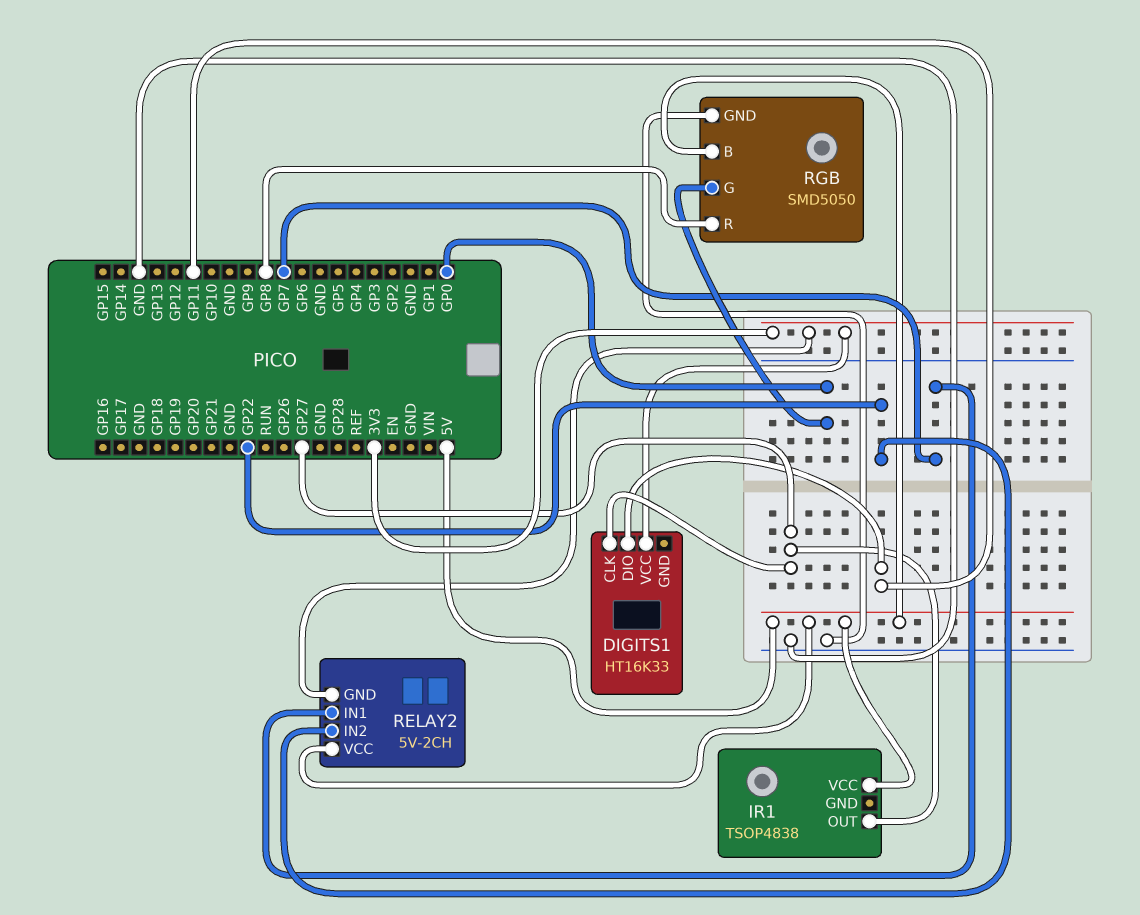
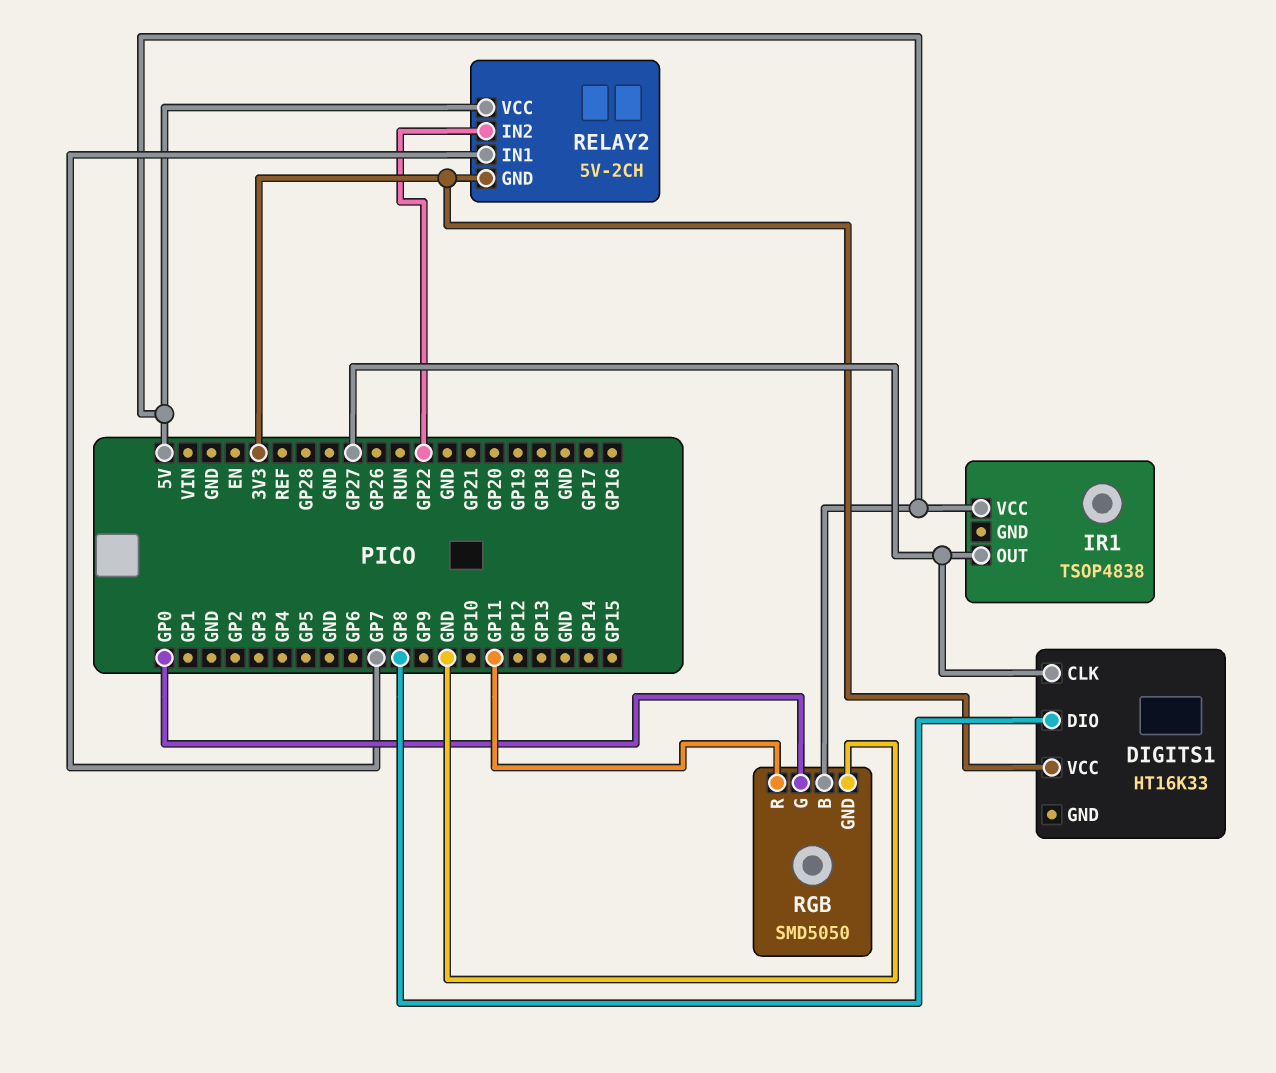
DIGITS1 pin DIO: GP11 -> GP8
RGB pin R: GP8 -> GP11

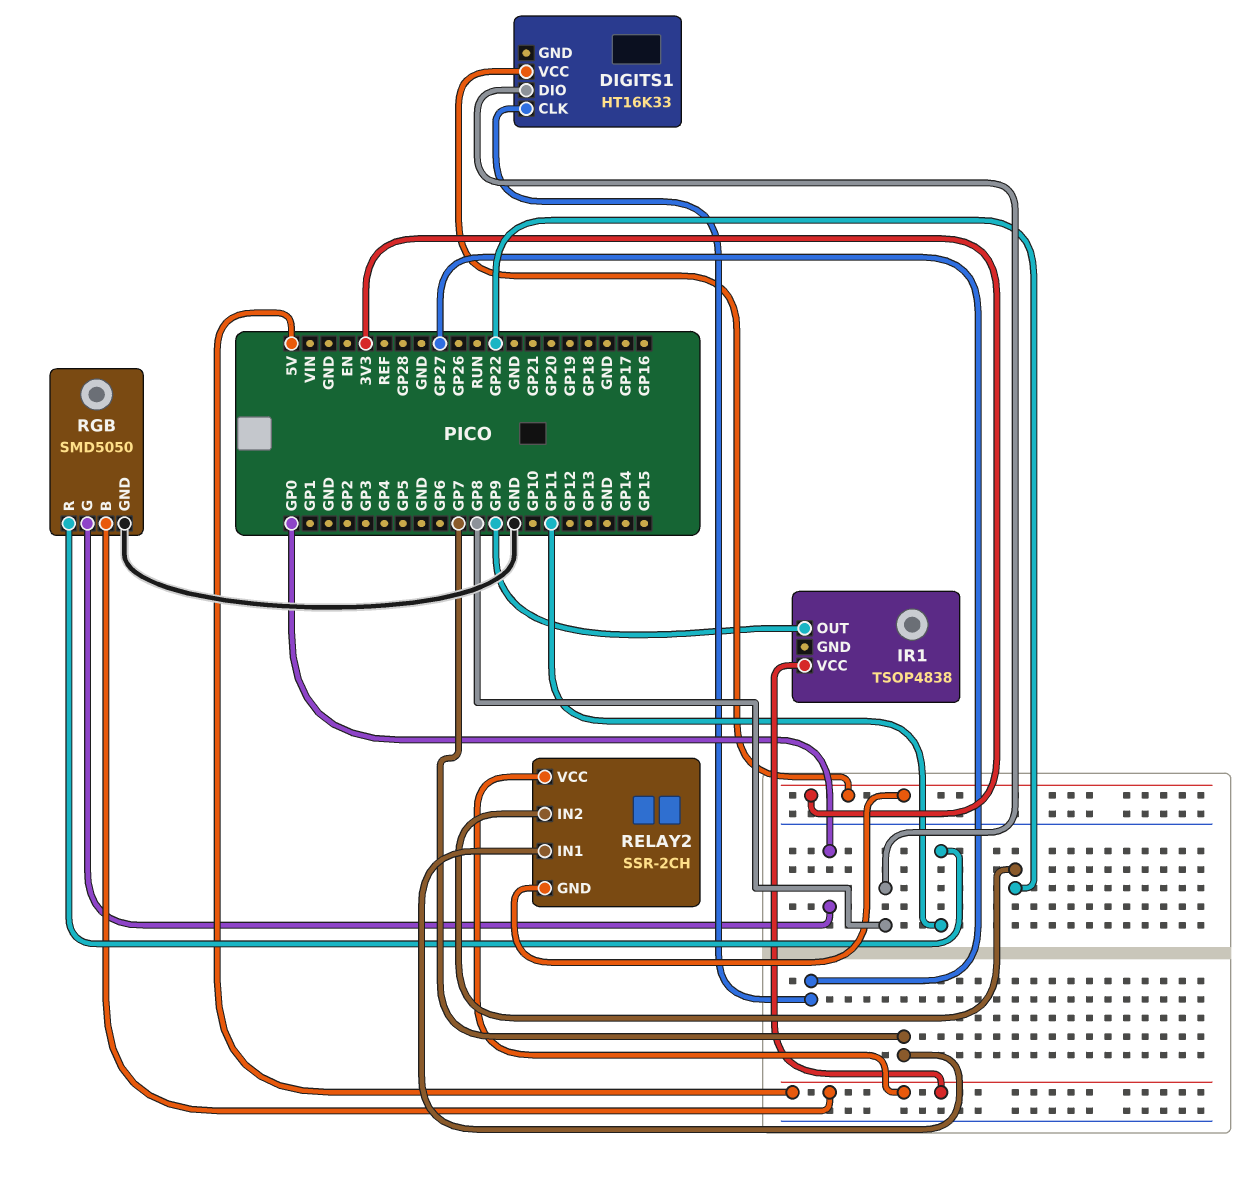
IR1 pin OUT: GP27 -> GP9
RELAY2: 5V-2CH -> SSR-2CH

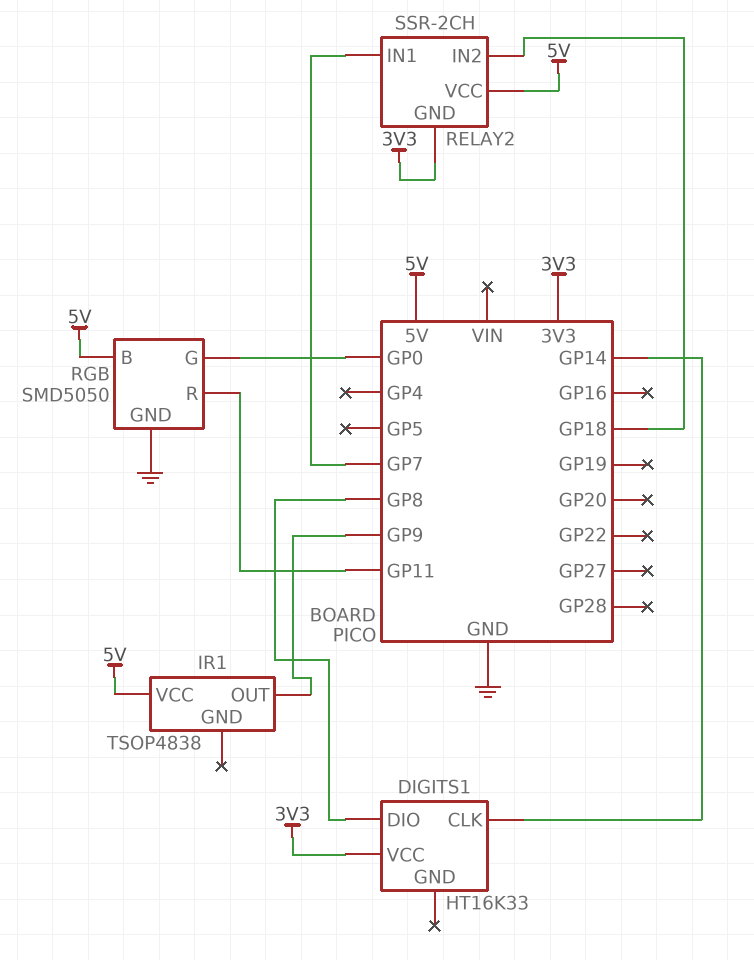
DIGITS1 pin CLK: GP27 -> GP14
RELAY2 pin IN2: GP22 -> GP18

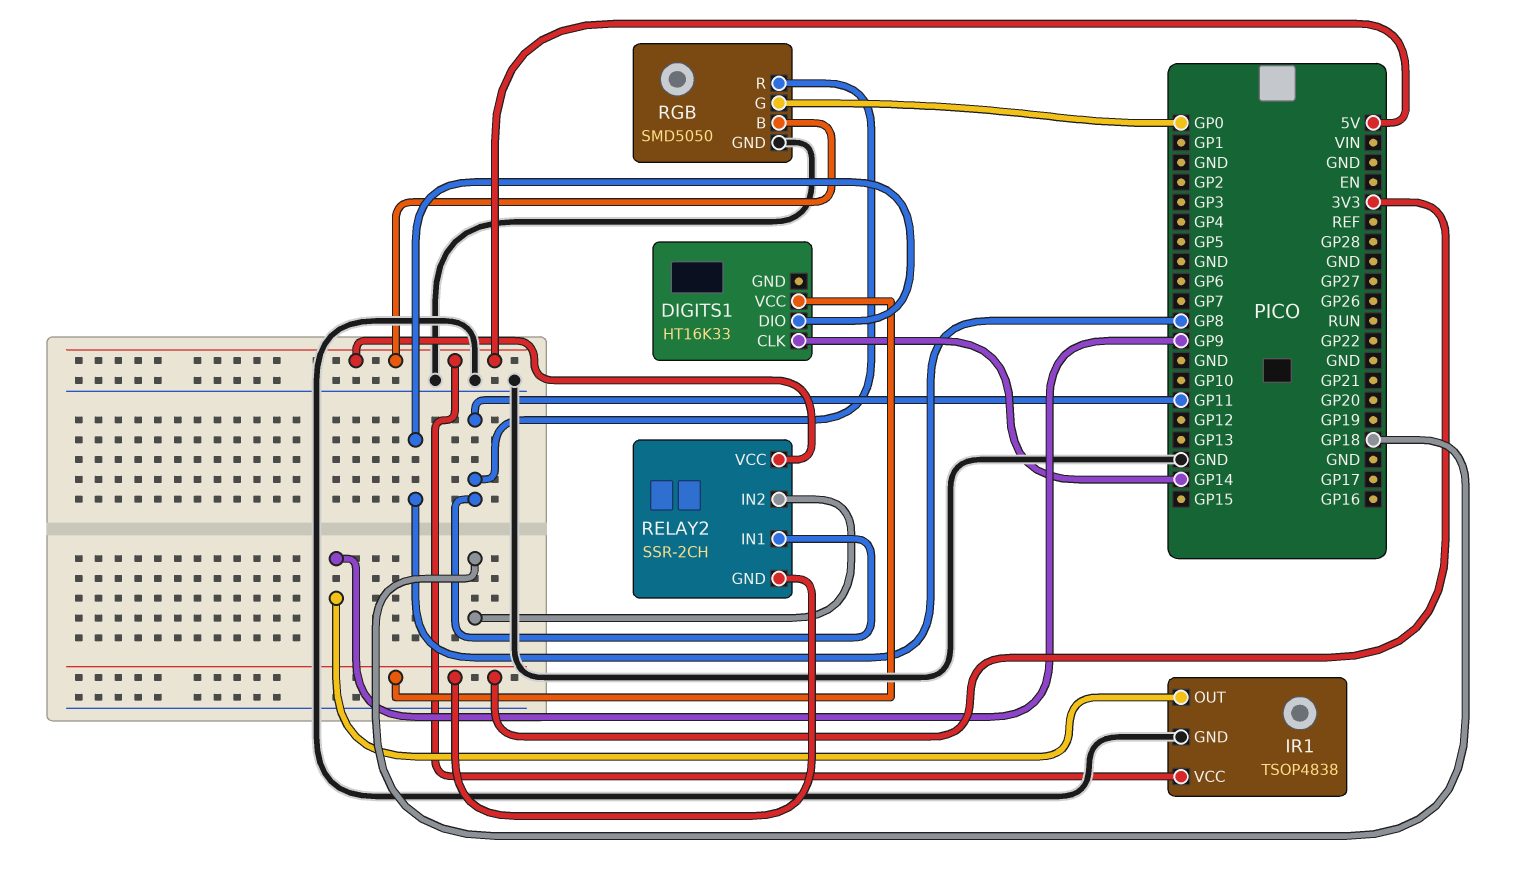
IR1 pin GND: none -> GND
RELAY2 pin IN1: GP7 -> GP11

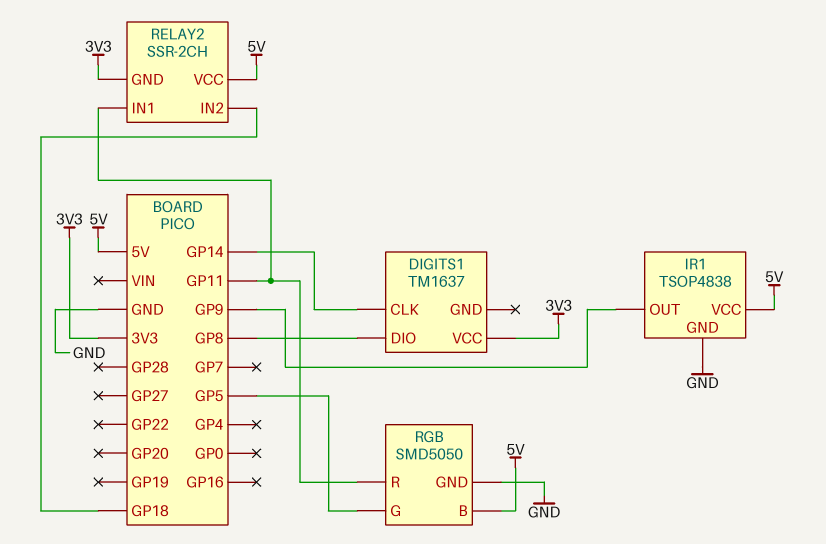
DIGITS1: HT16K33 -> TM1637
RGB pin G: GP0 -> GP5

